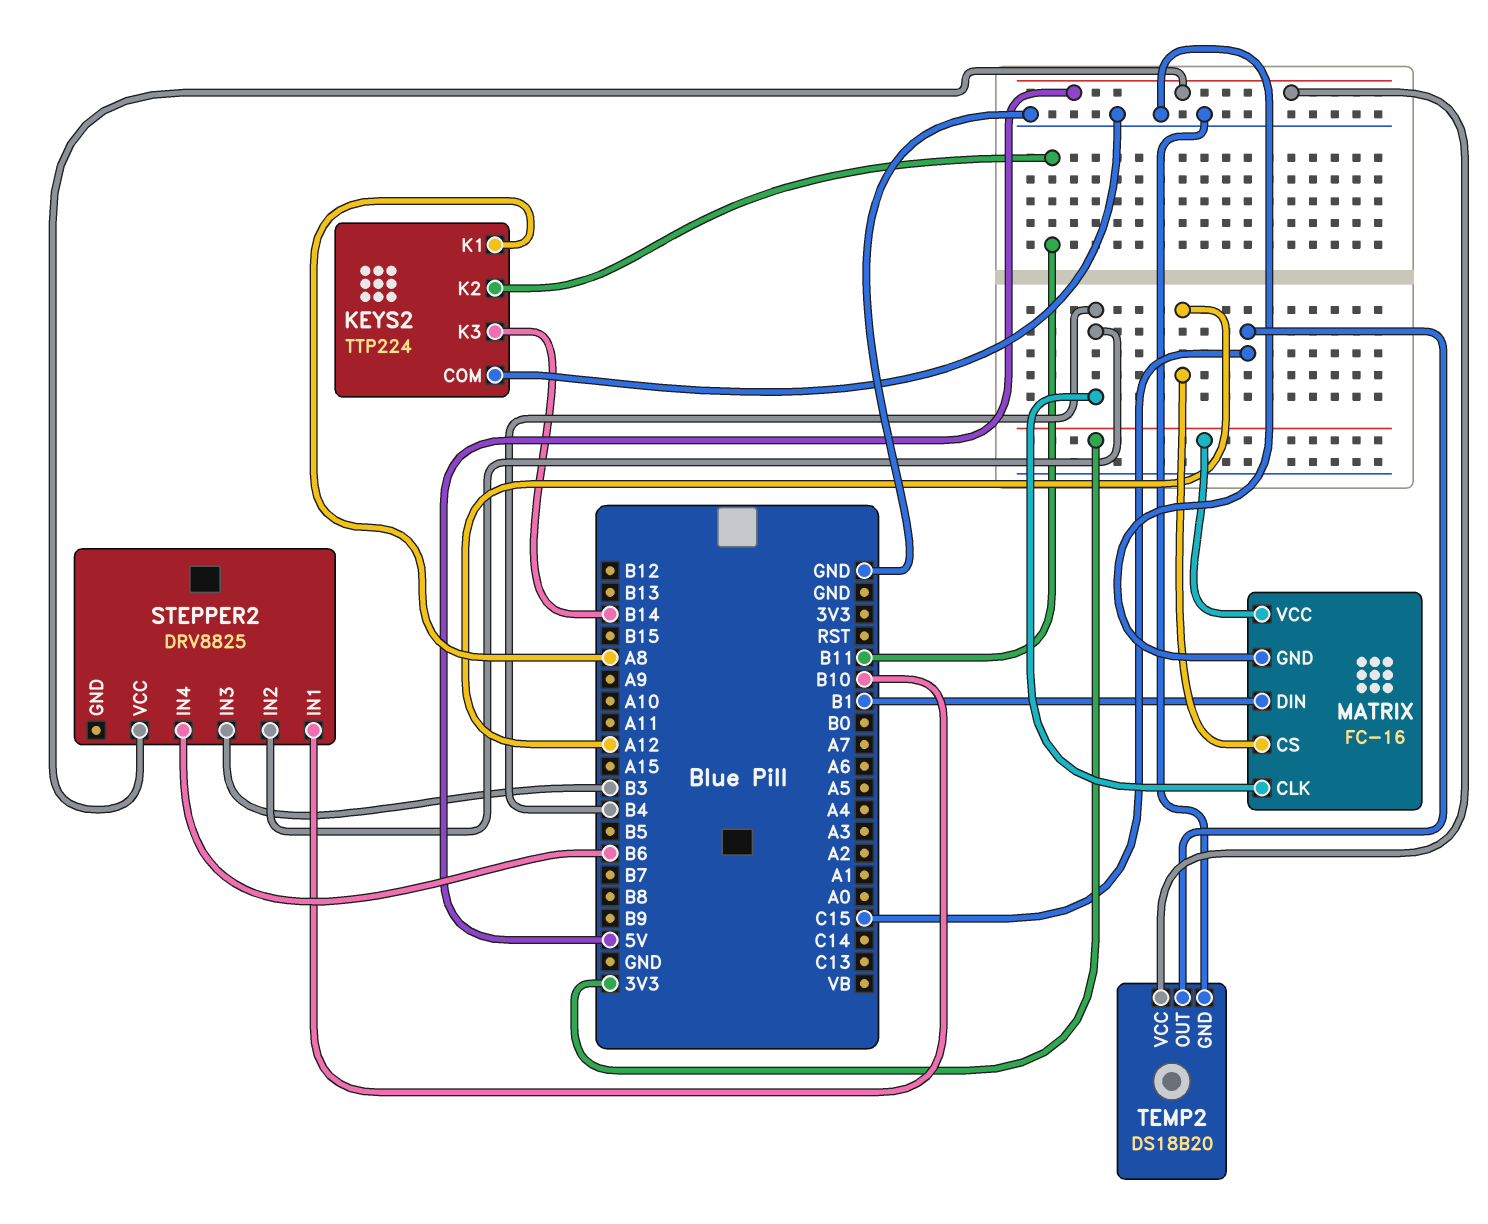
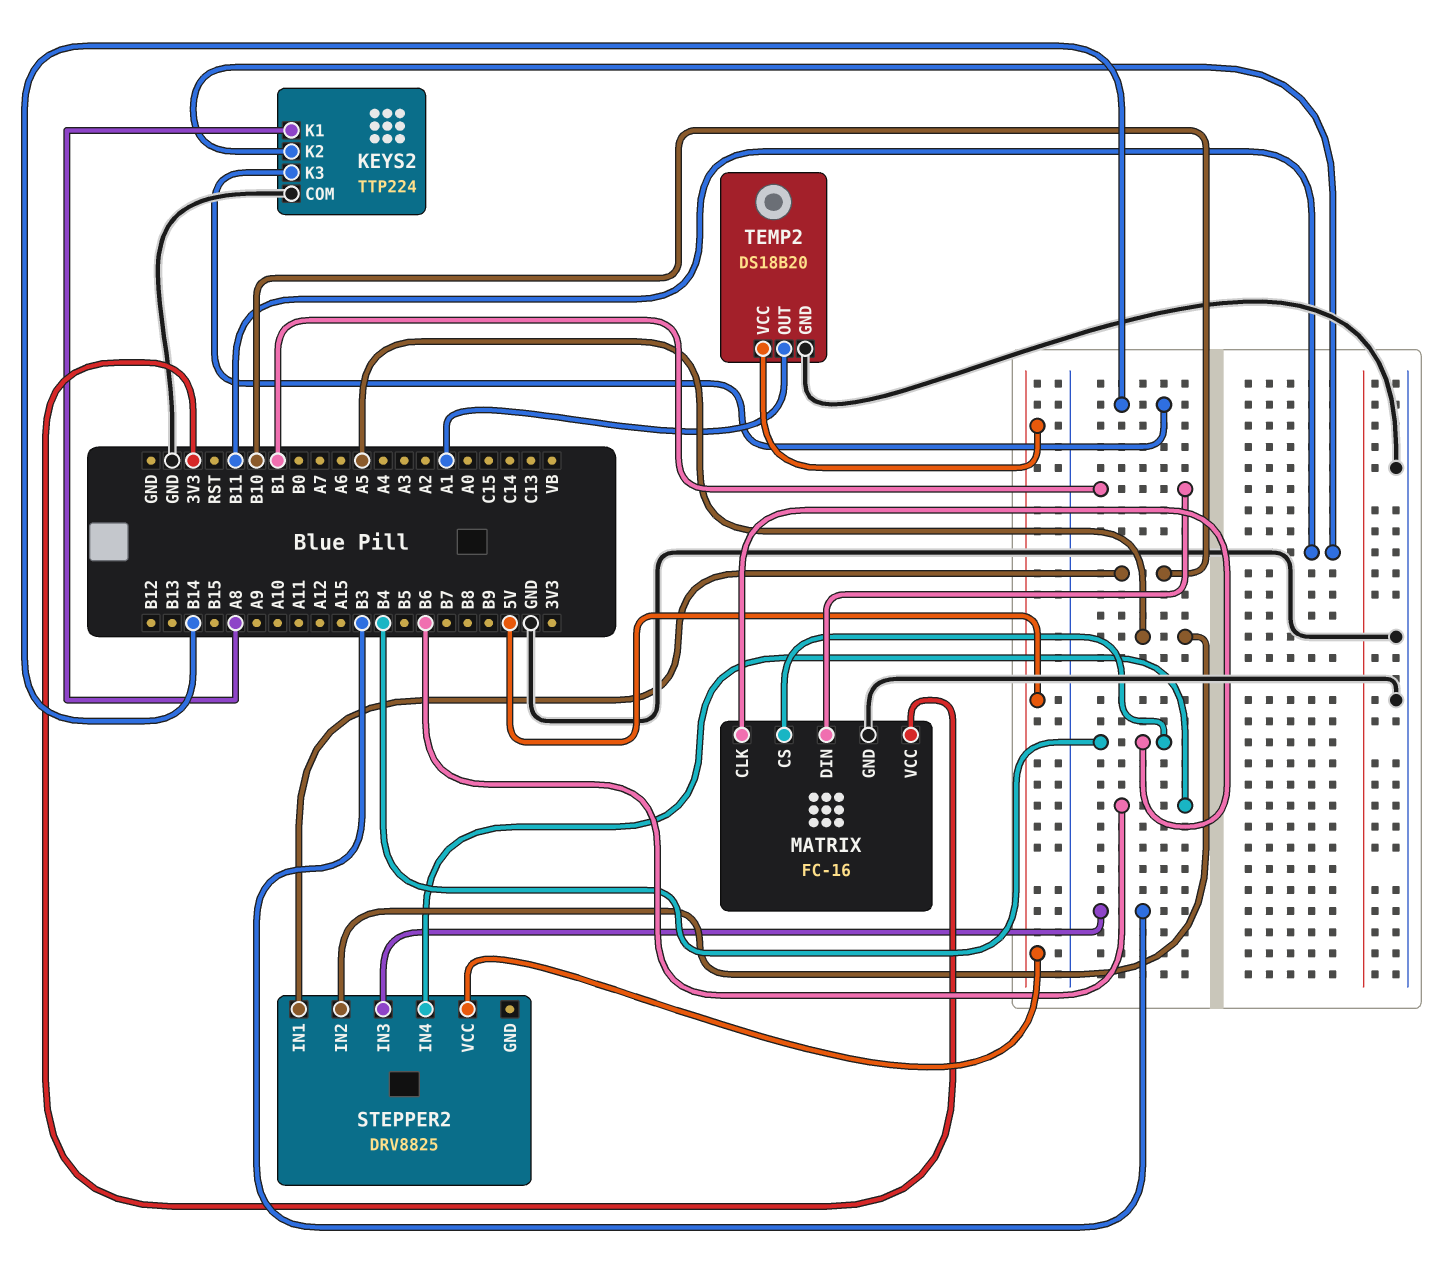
MATRIX pin CS: A12 -> B4
STEPPER2 pin IN2: B4 -> A5
TEMP2 pin OUT: C15 -> A1

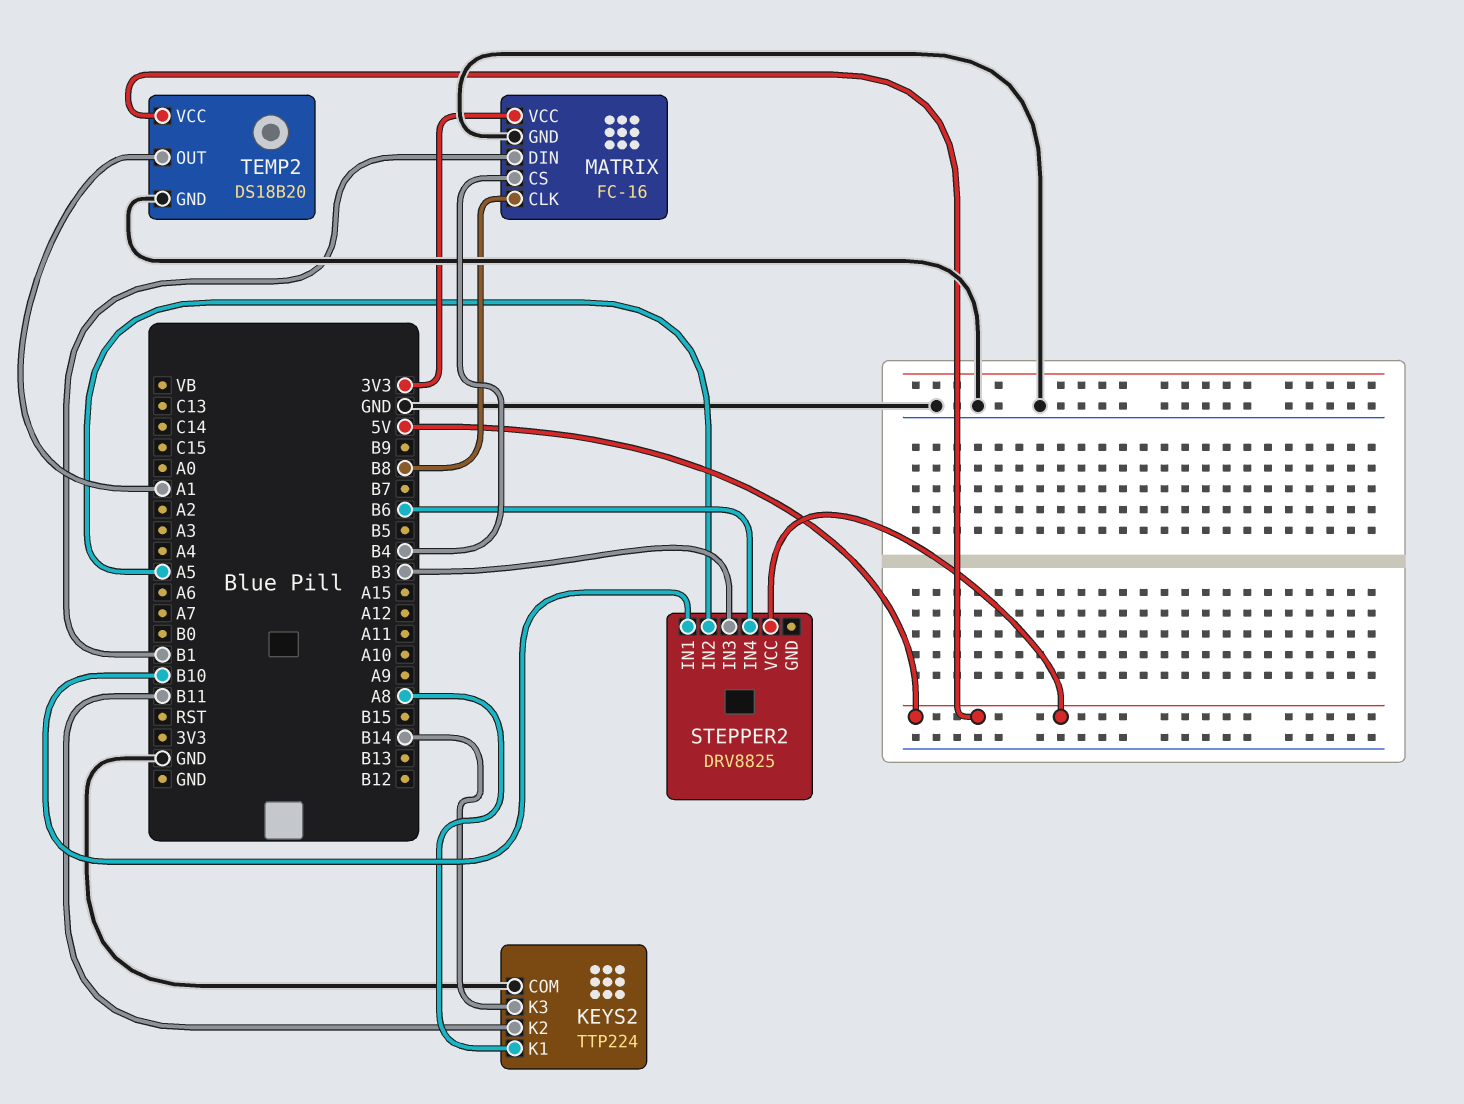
MATRIX pin CLK: B4 -> B8

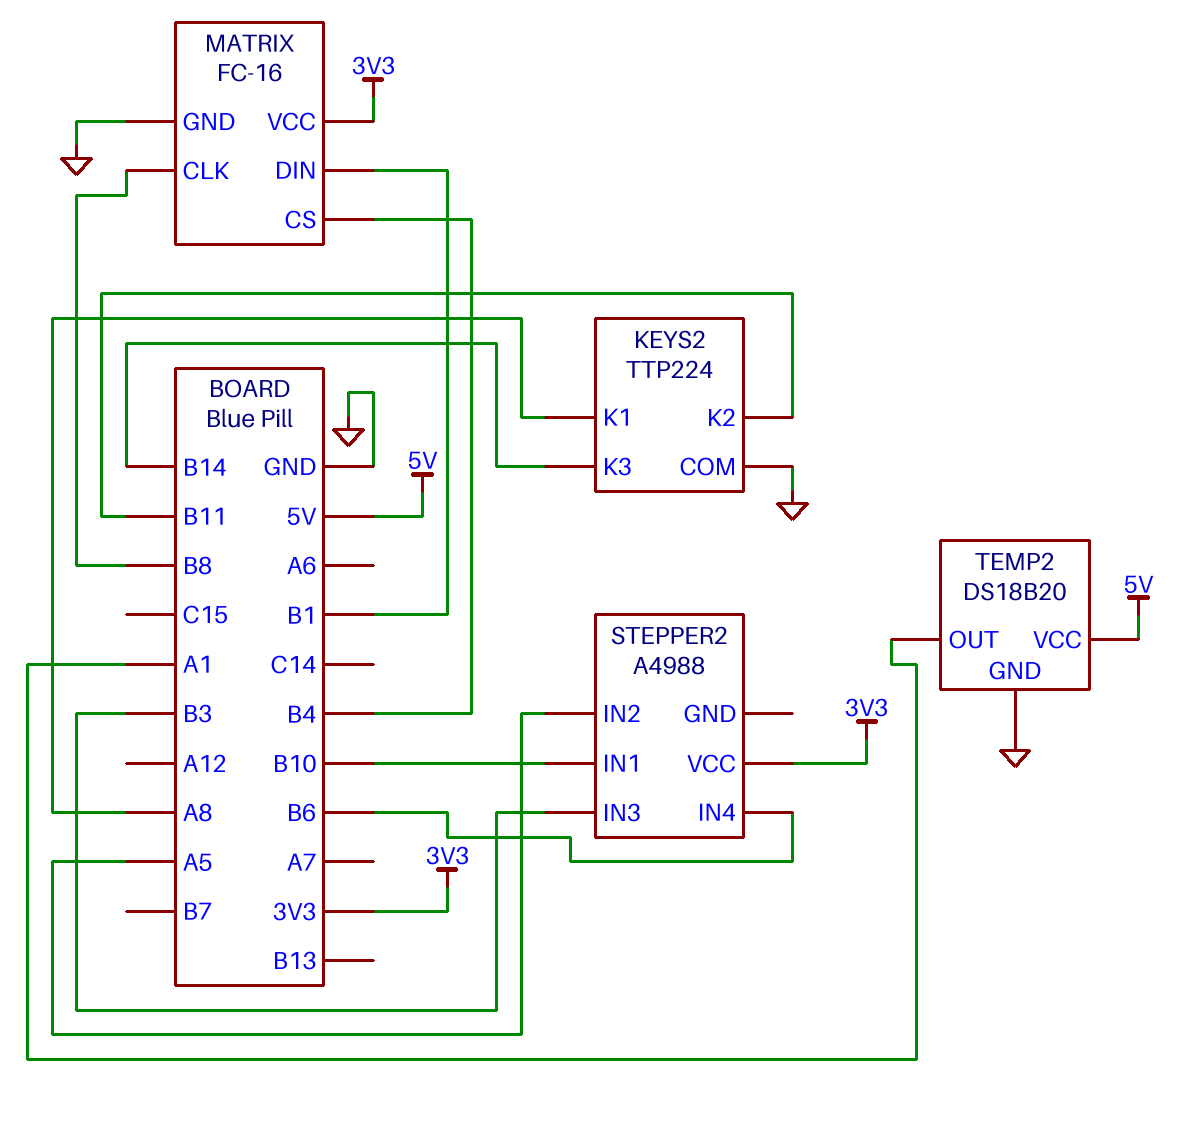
STEPPER2: DRV8825 -> A4988
STEPPER2 pin VCC: 5V -> 3V3

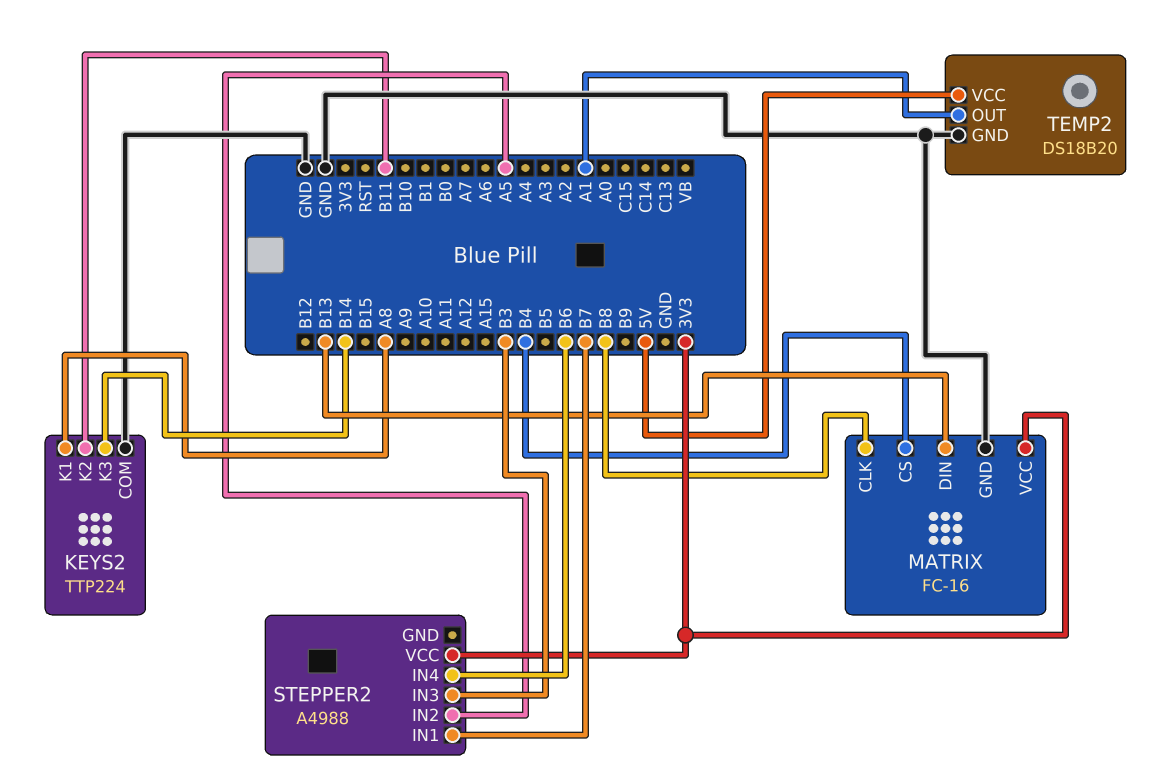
MATRIX pin DIN: B1 -> B13
STEPPER2 pin IN1: B10 -> B7

